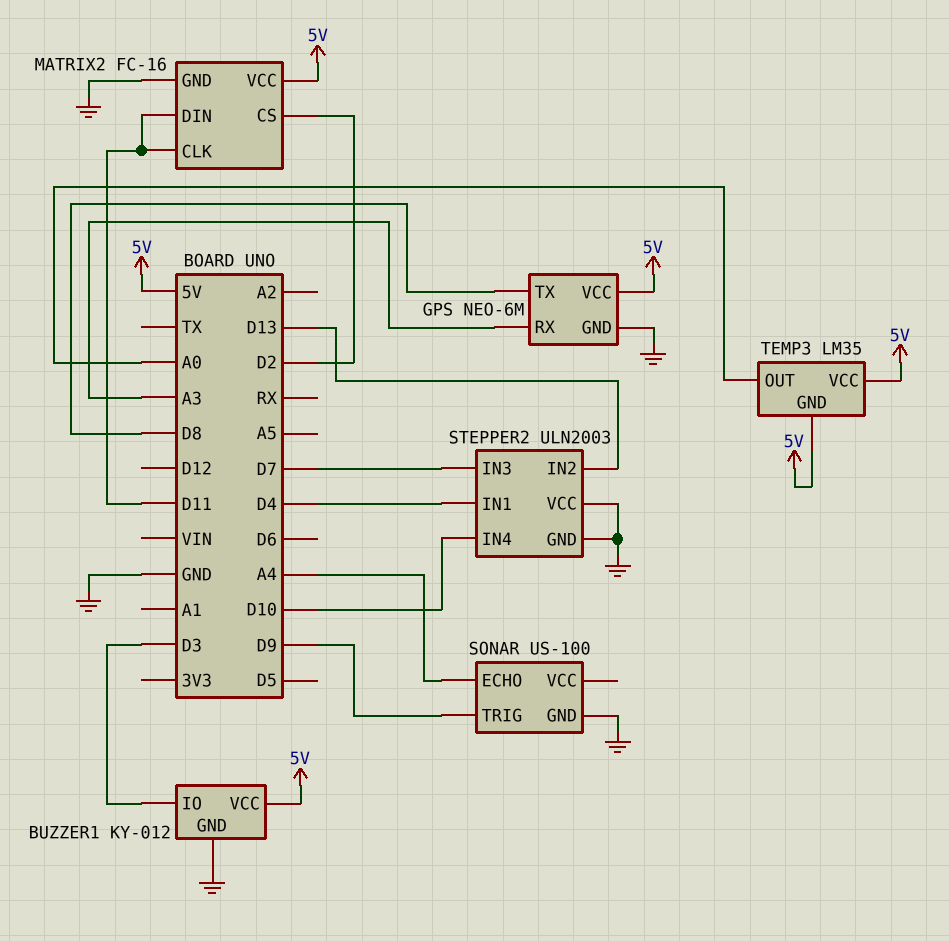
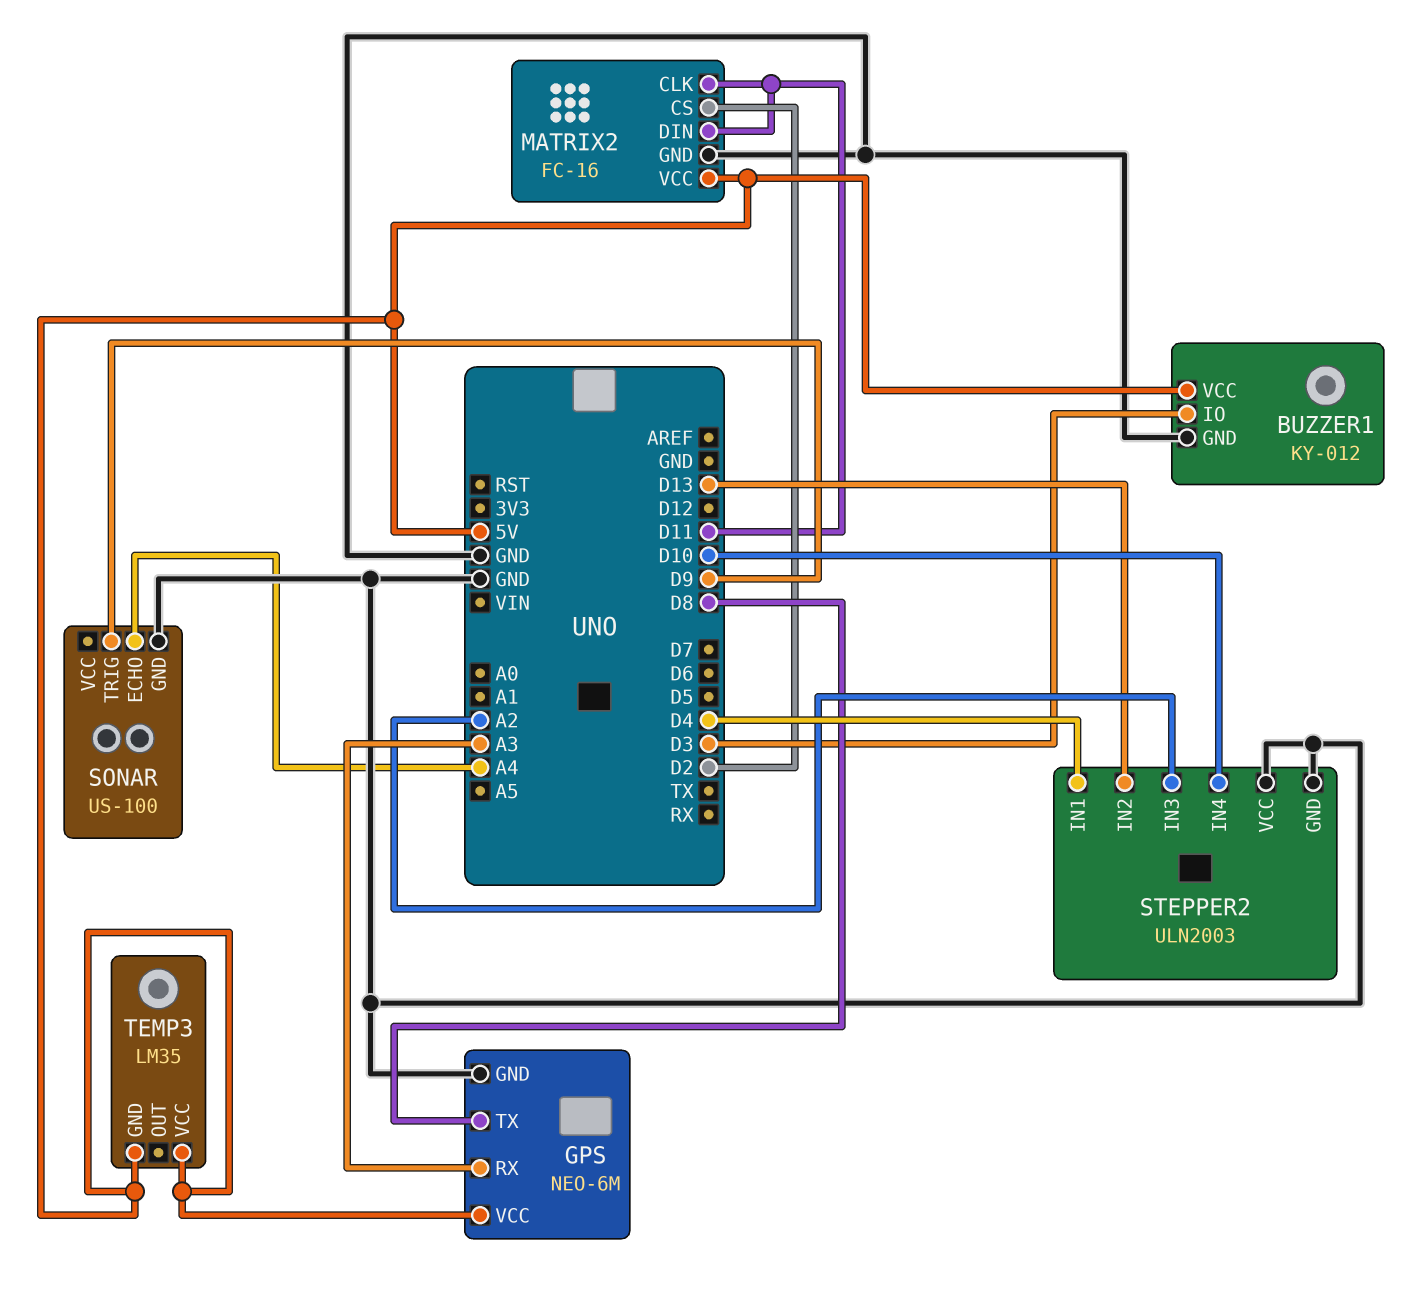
STEPPER2 pin IN3: D7 -> A2
TEMP3 pin OUT: A0 -> none

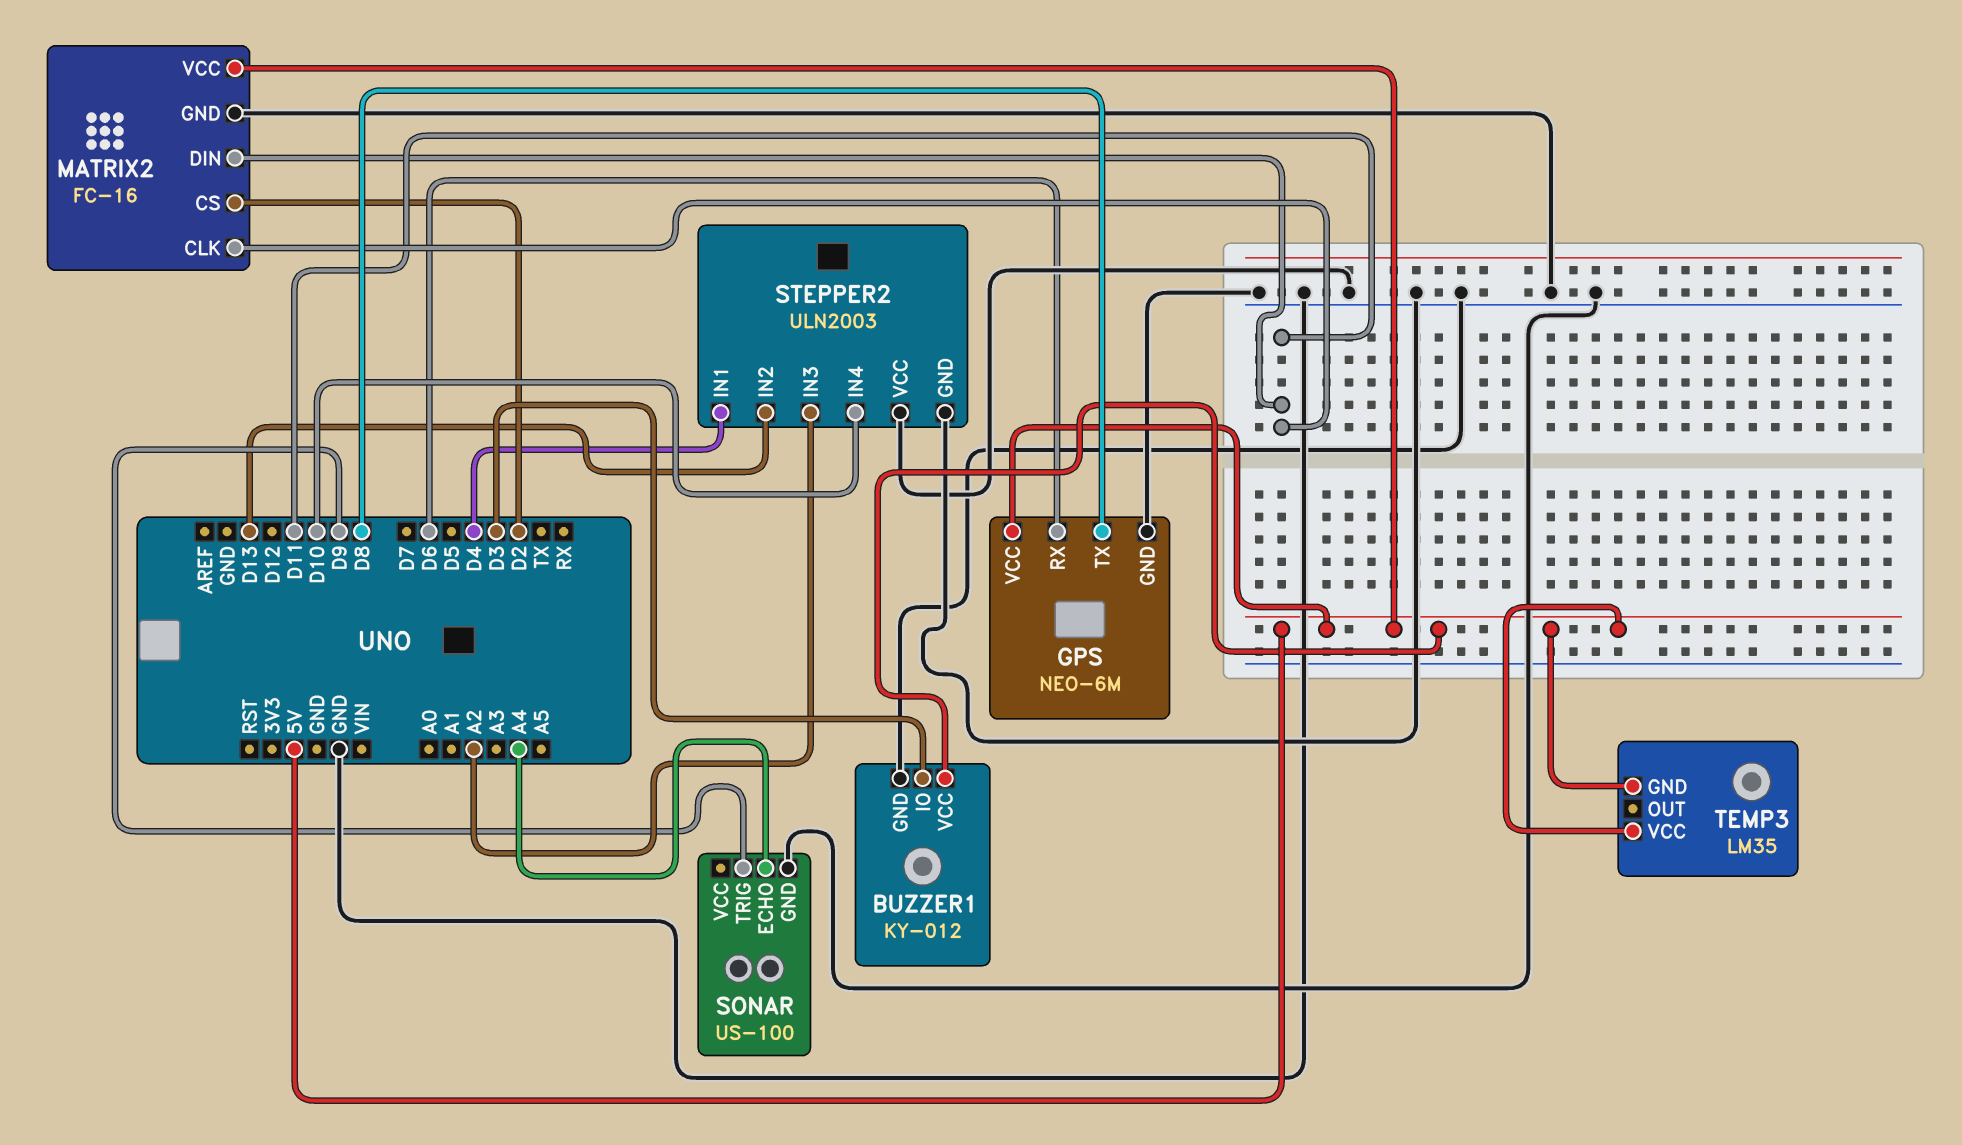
GPS pin RX: A3 -> D6

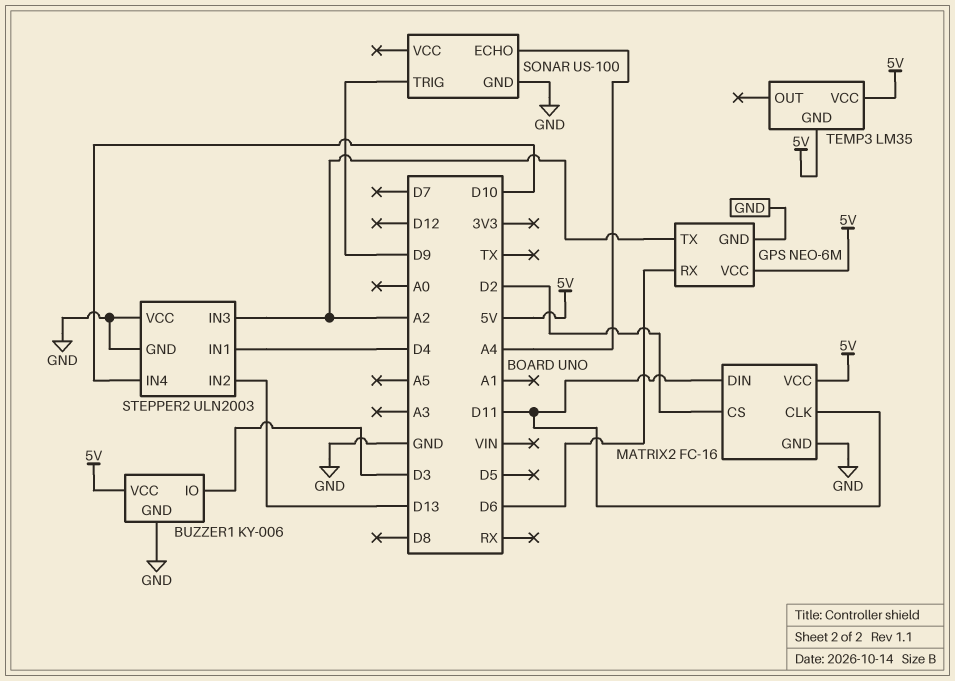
BUZZER1: KY-012 -> KY-006
GPS pin TX: D8 -> A2

